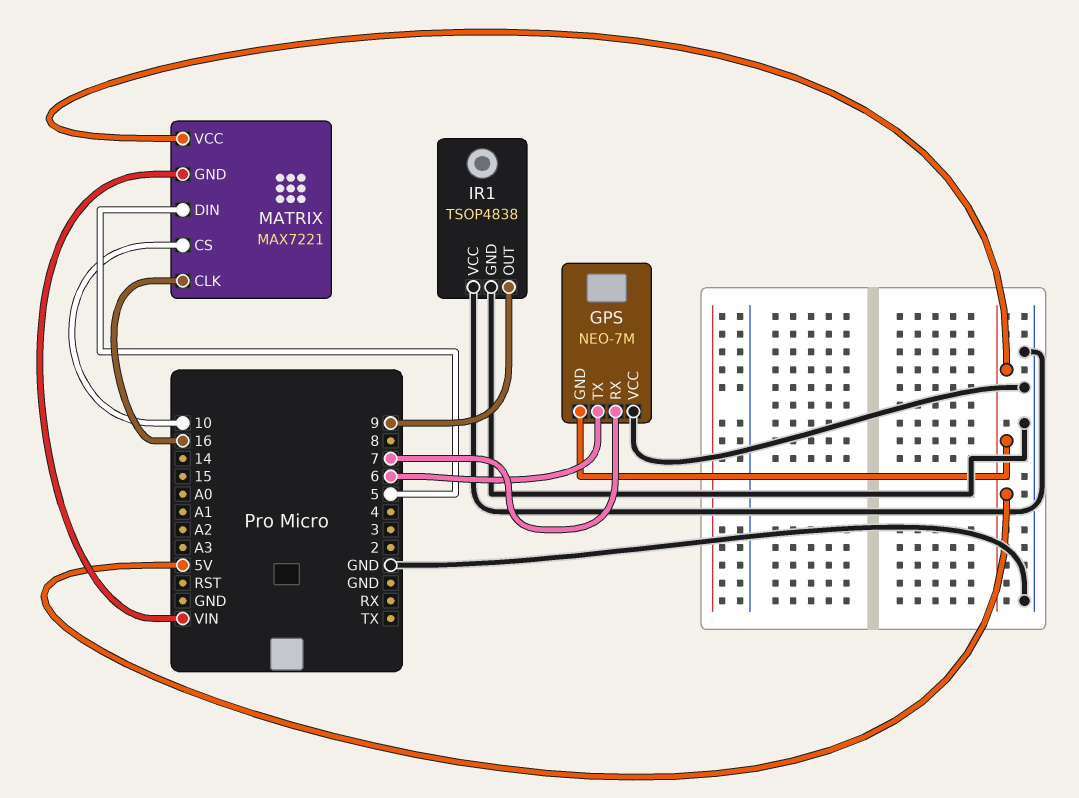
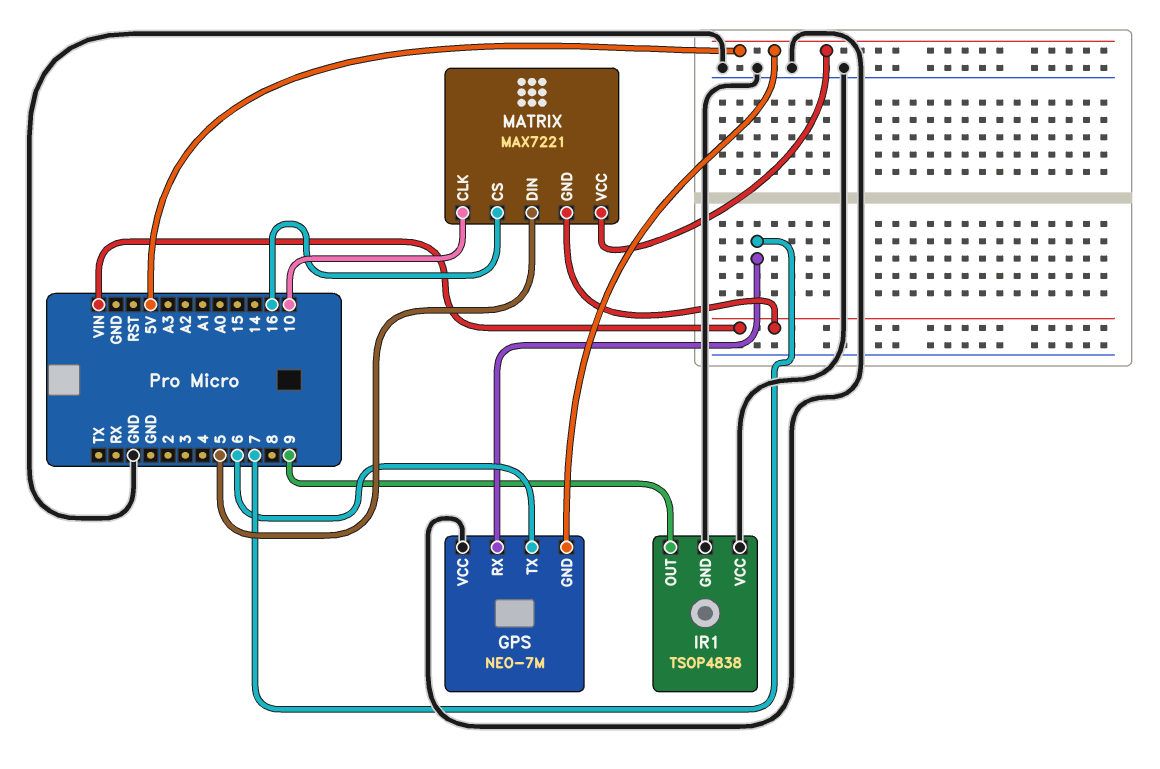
MATRIX pin CLK: 16 -> 10
MATRIX pin CS: 10 -> 16

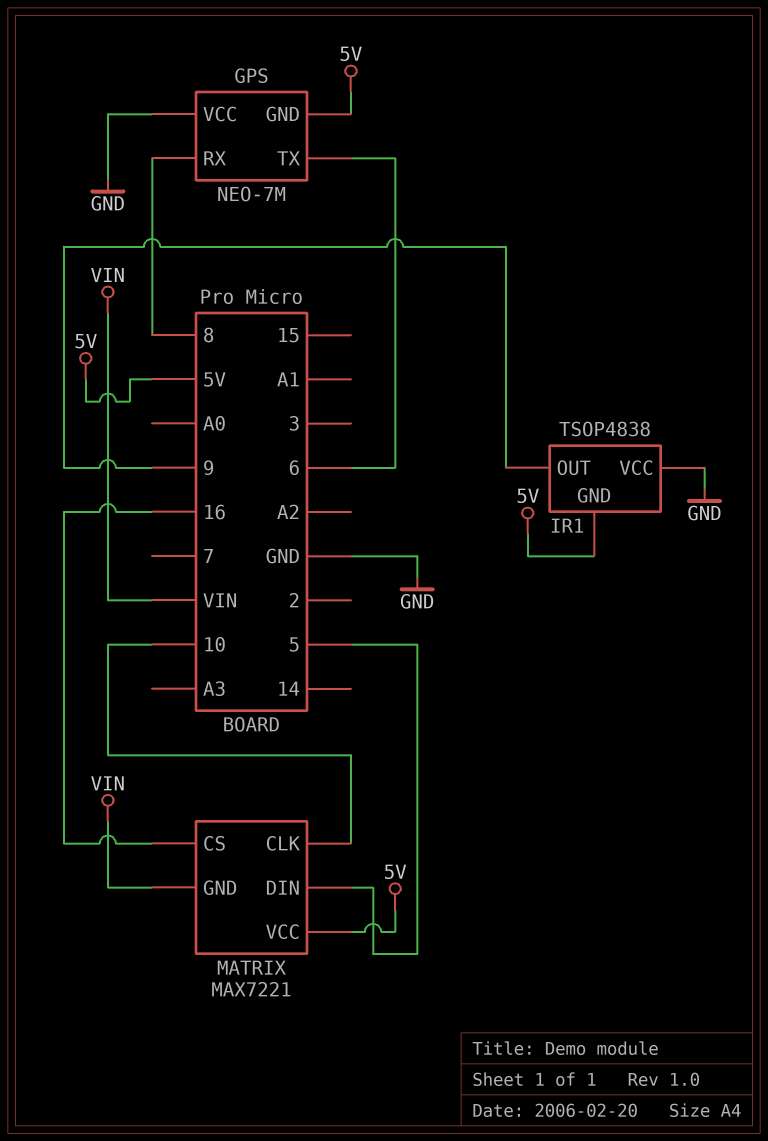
GPS pin RX: 7 -> 8
IR1 pin GND: GND -> 5V

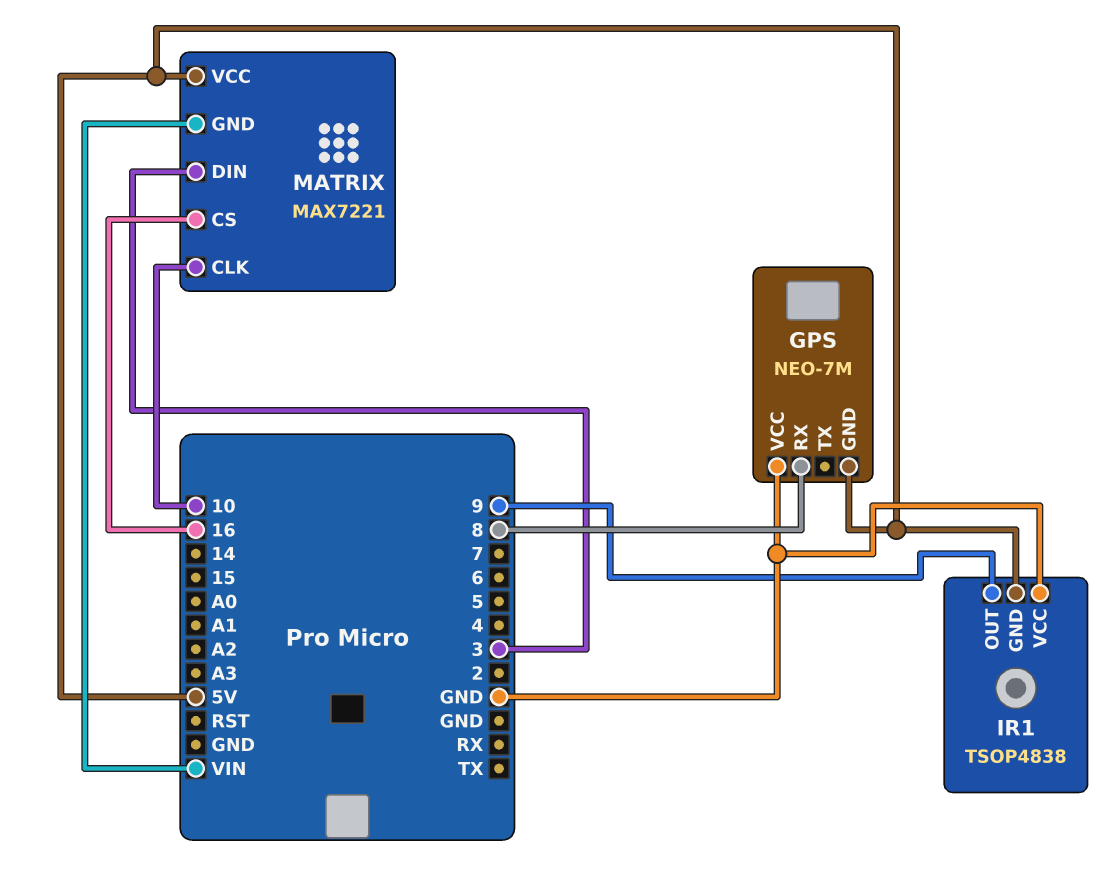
GPS pin TX: 6 -> none
MATRIX pin DIN: 5 -> 3

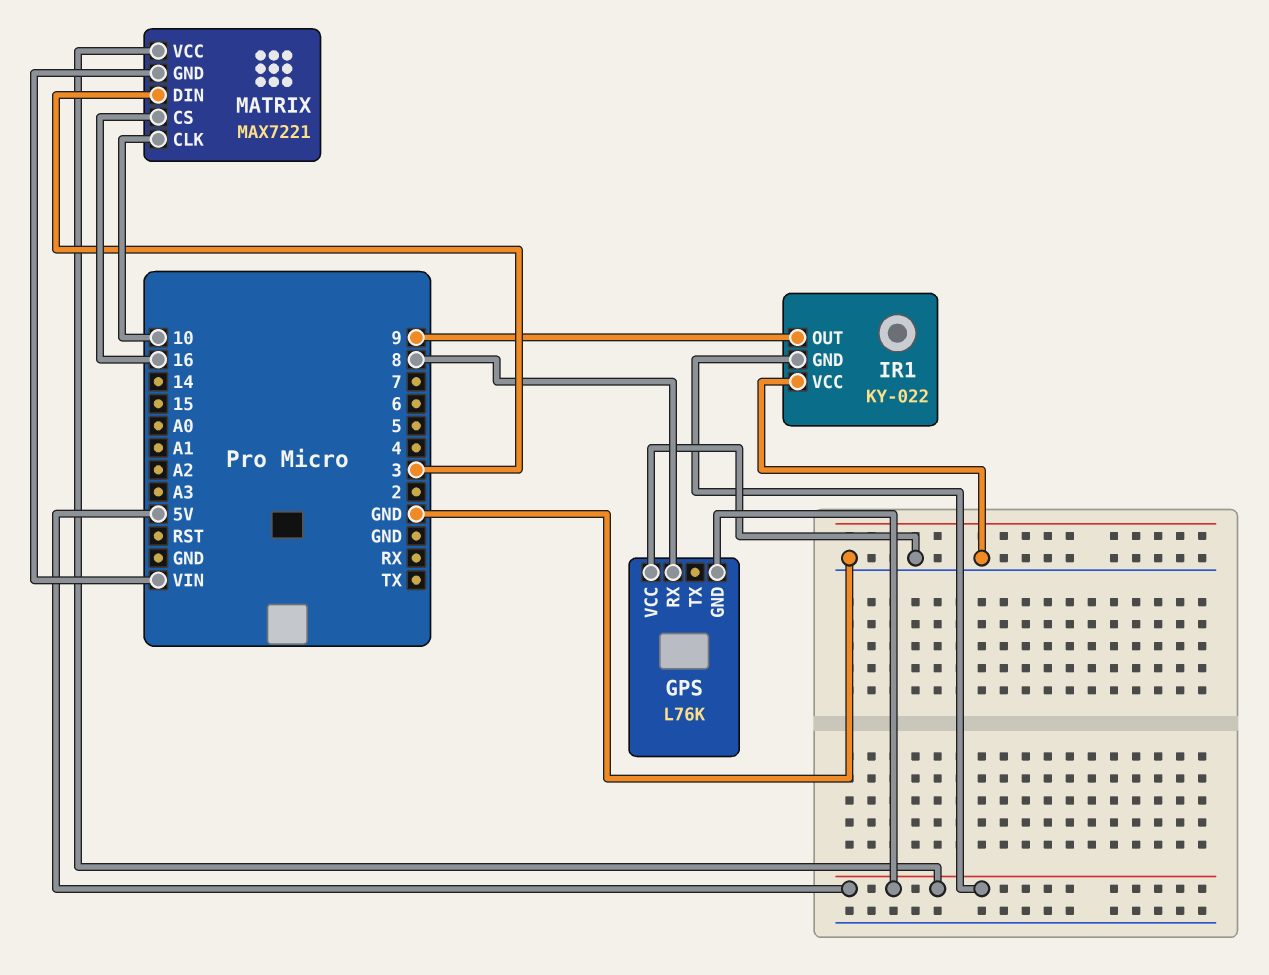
GPS: NEO-7M -> L76K
IR1: TSOP4838 -> KY-022

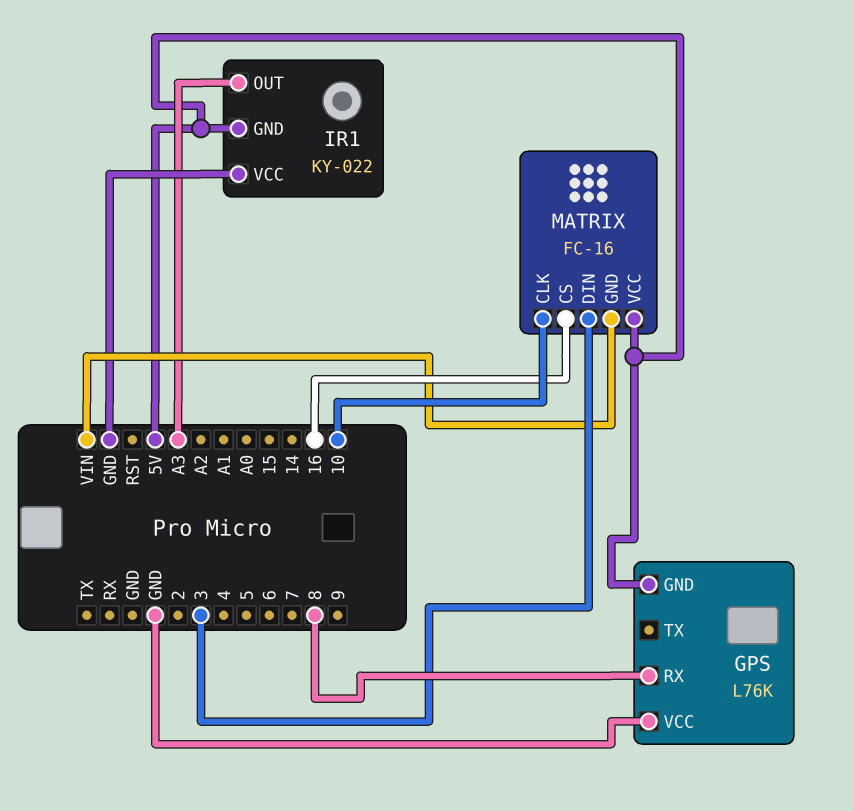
IR1 pin OUT: 9 -> A3
MATRIX: MAX7221 -> FC-16

